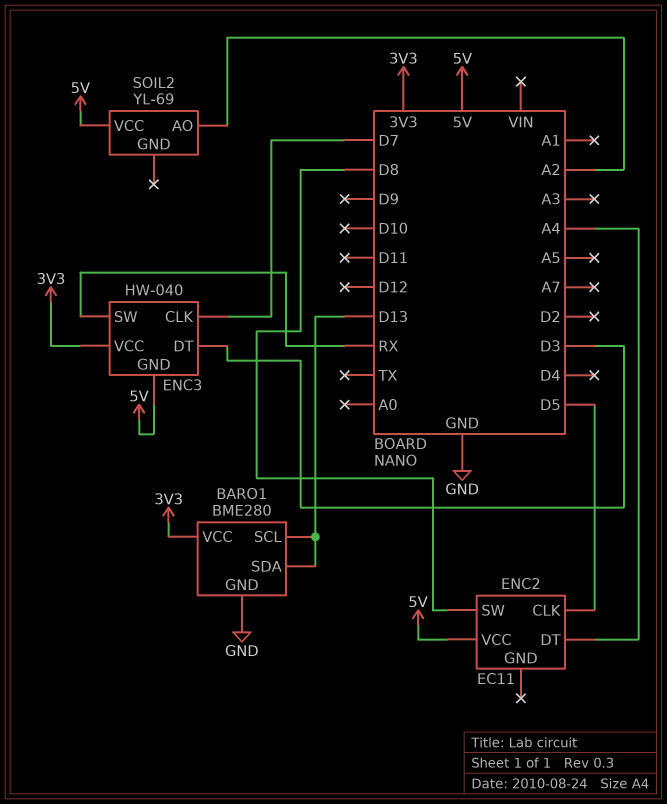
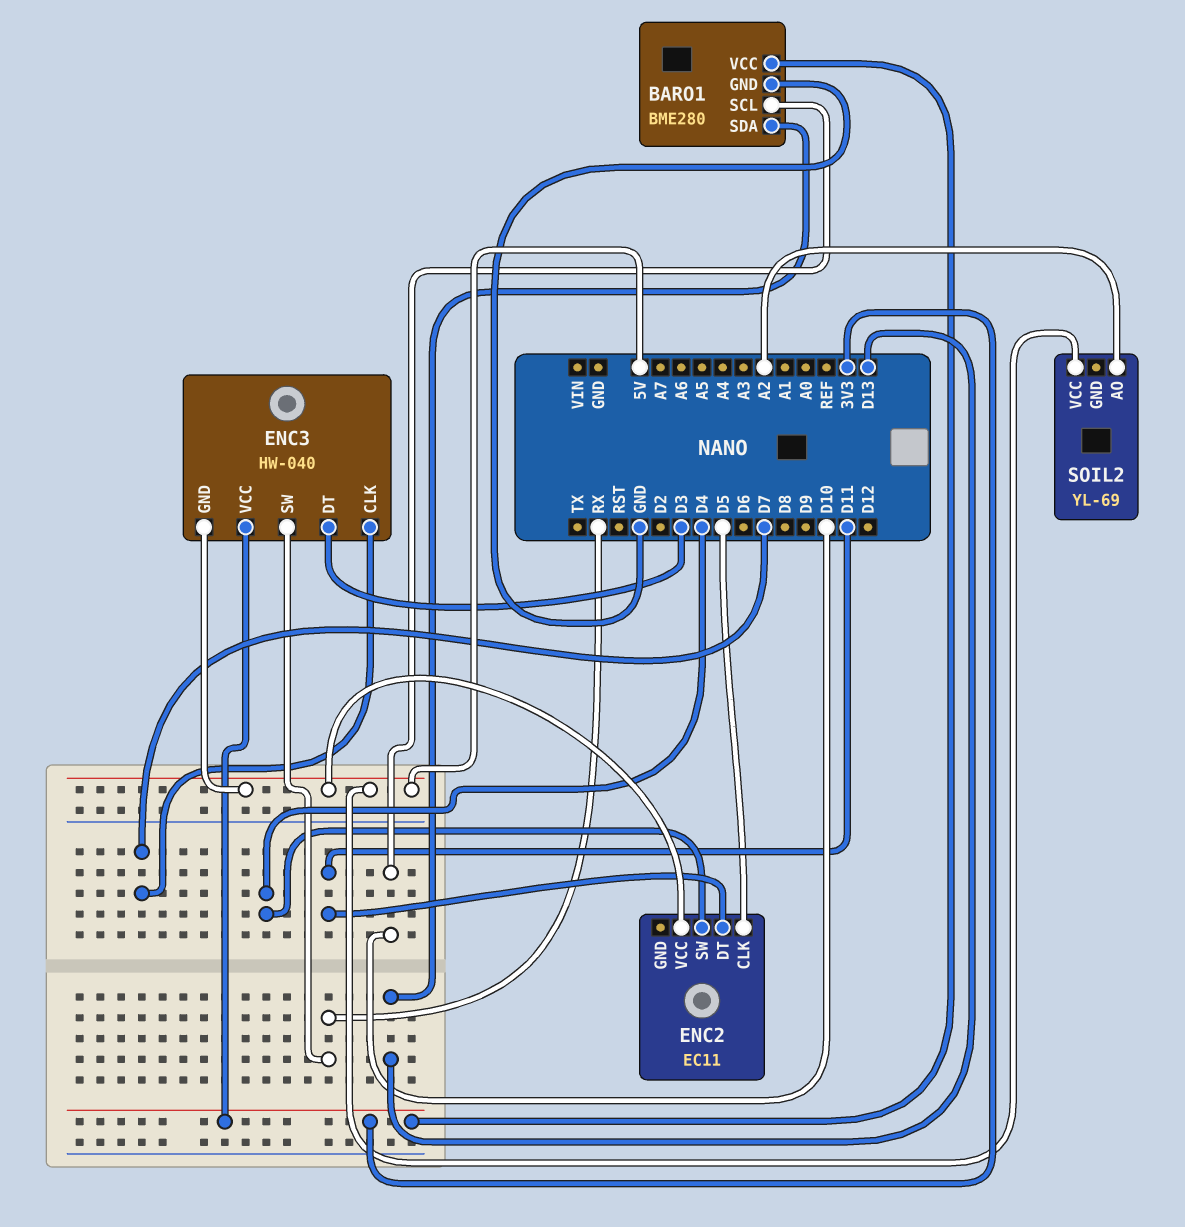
BARO1 pin SCL: D13 -> D10
ENC2 pin DT: A4 -> D11
ENC2 pin SW: D8 -> D4

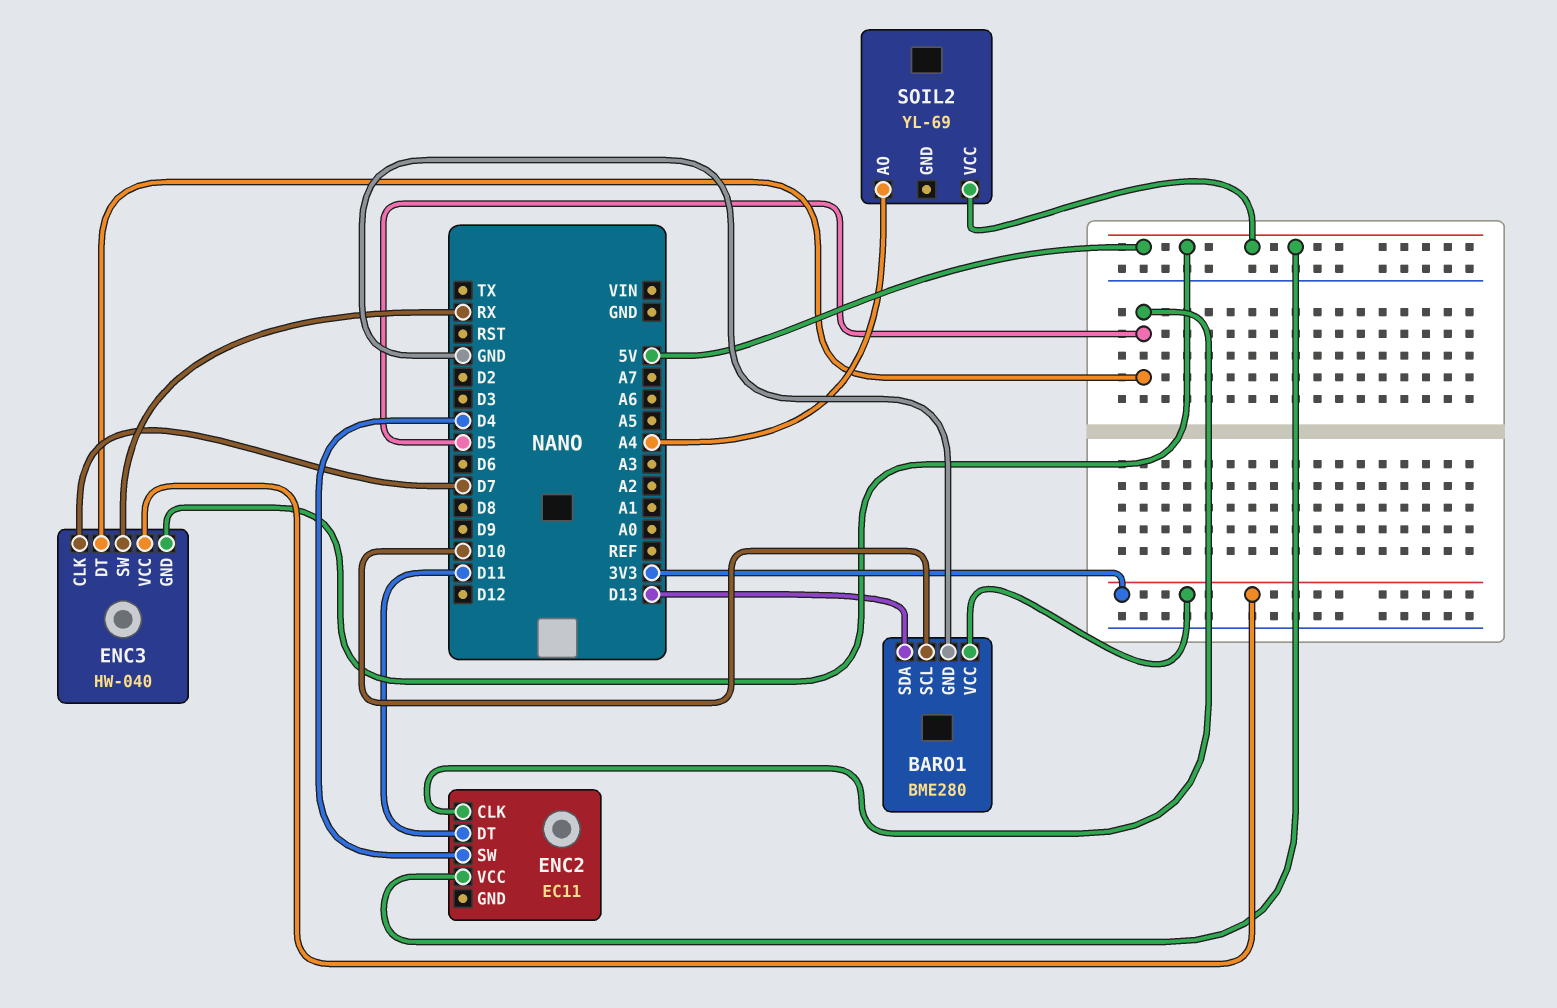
ENC3 pin DT: D3 -> D5
SOIL2 pin AO: A2 -> A4

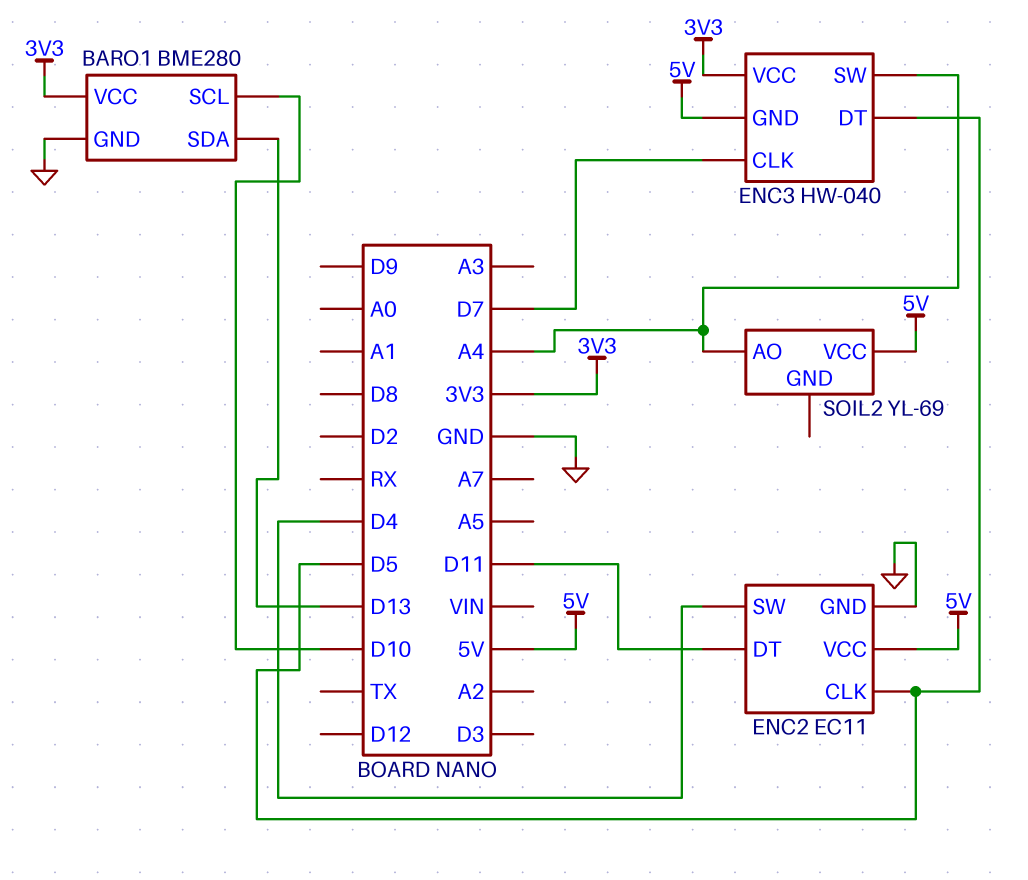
ENC2 pin GND: none -> GND
ENC3 pin SW: RX -> A4

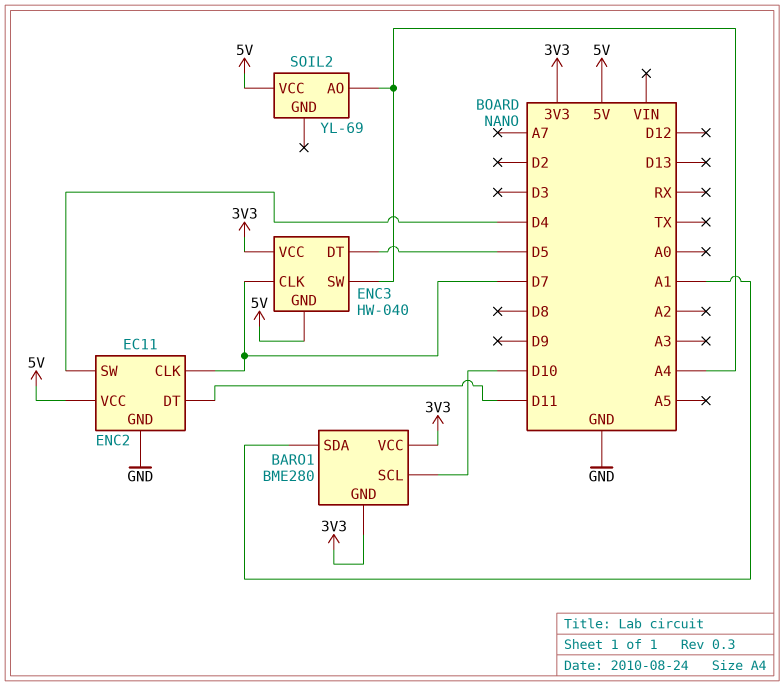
BARO1 pin GND: GND -> 3V3
BARO1 pin SDA: D13 -> A1
ENC2 pin CLK: D5 -> D7

